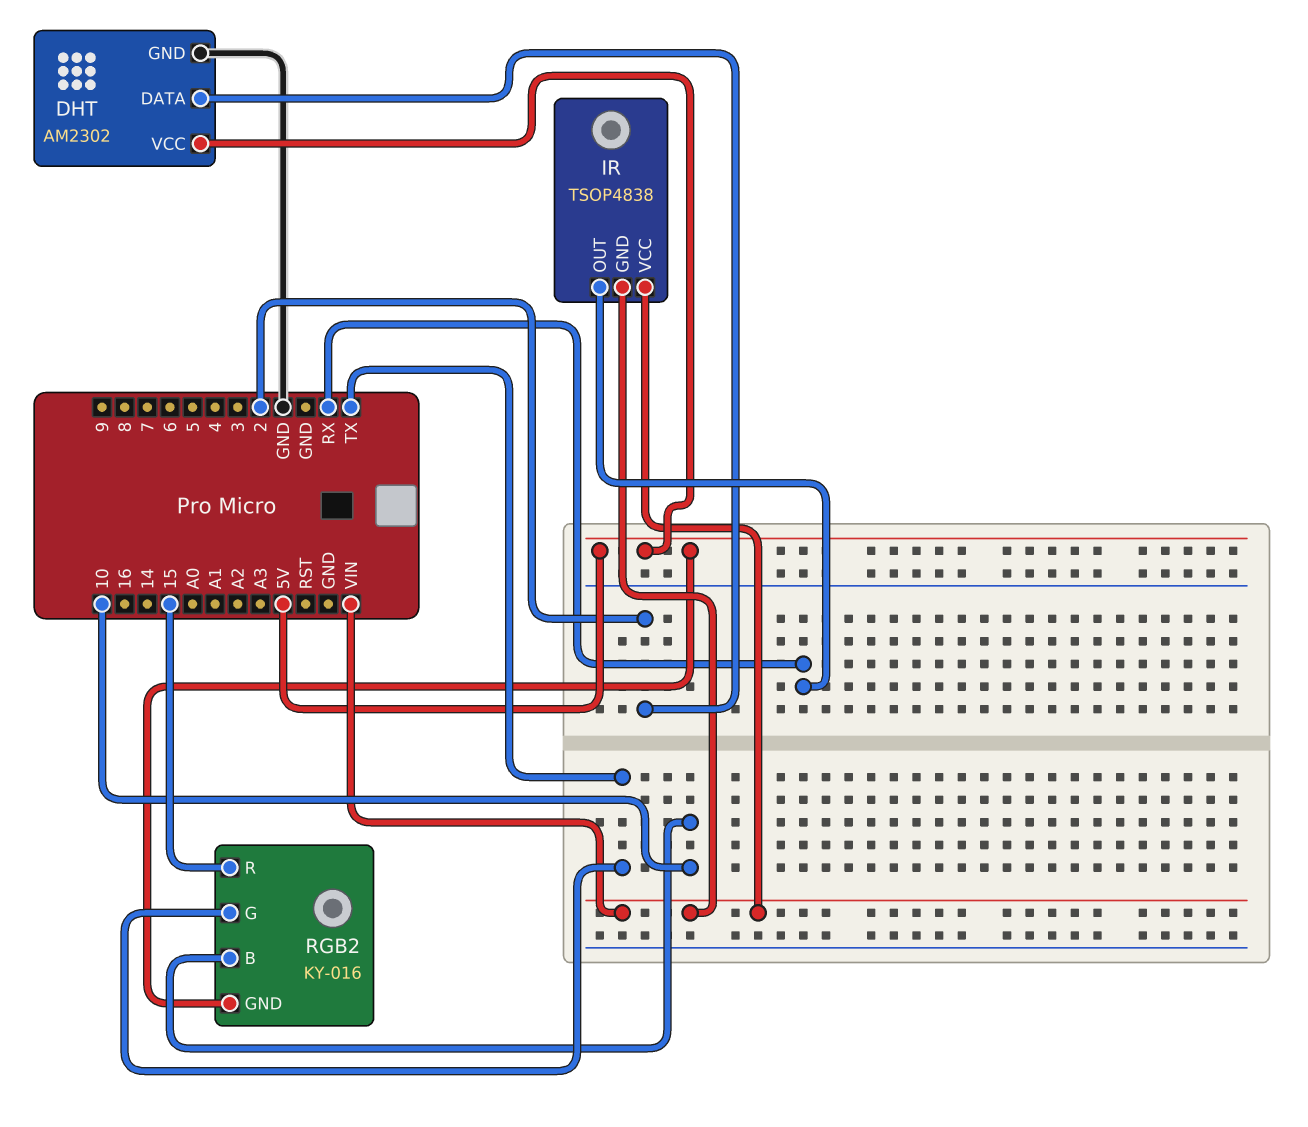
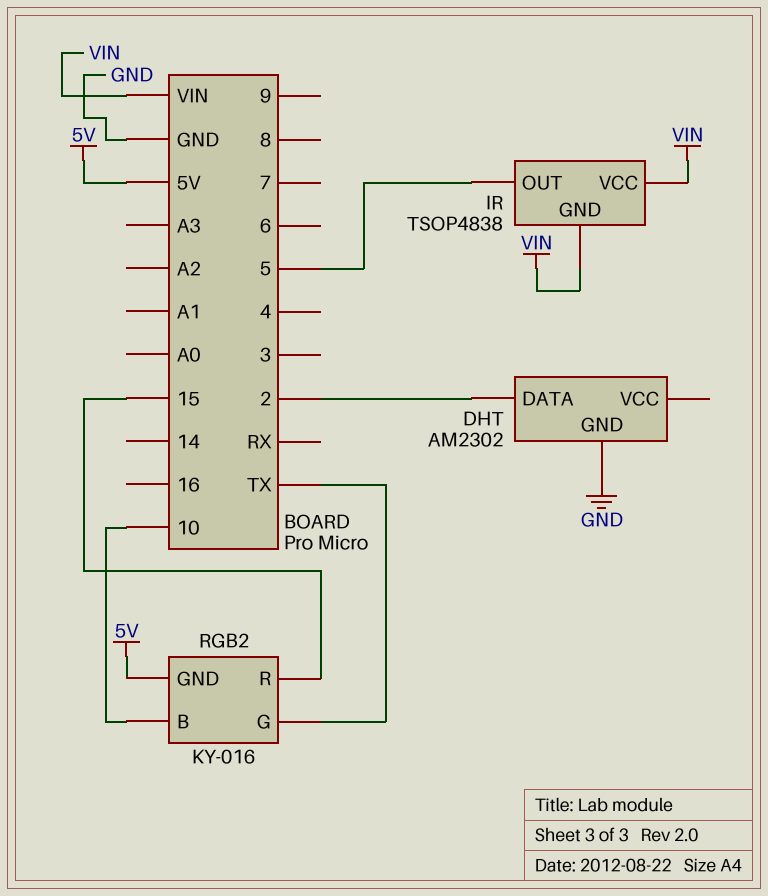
DHT pin VCC: 5V -> none
IR pin OUT: RX -> 5

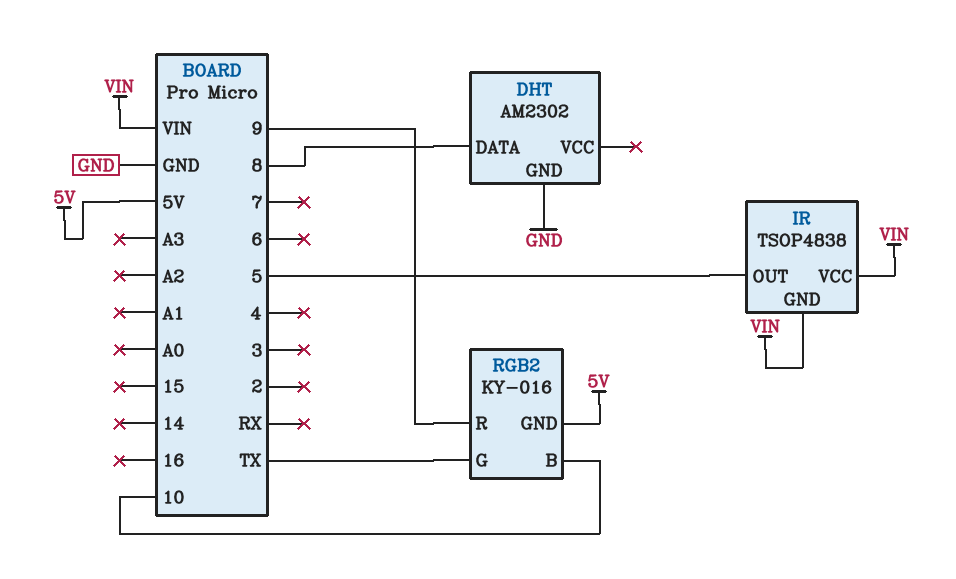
DHT pin DATA: 2 -> 8
RGB2 pin R: 15 -> 9

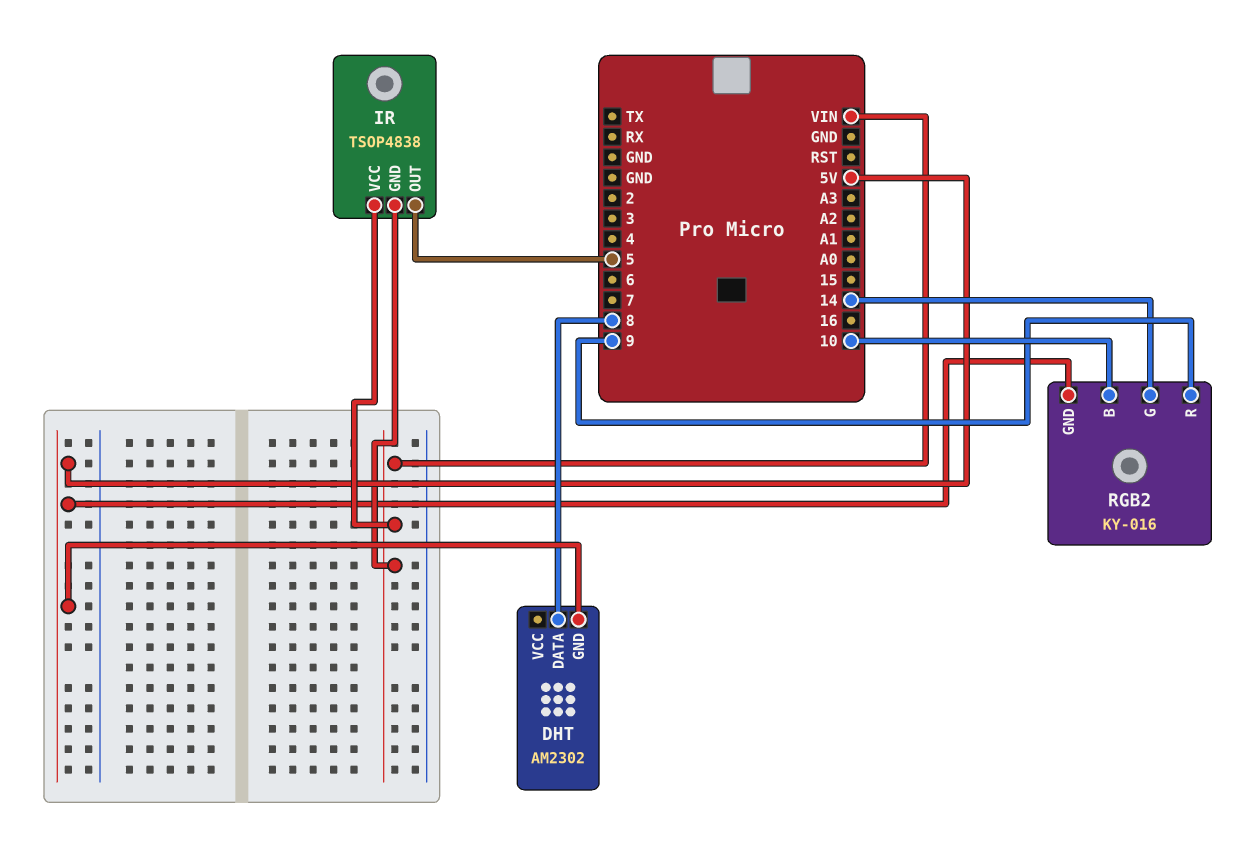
DHT pin GND: GND -> 5V
RGB2 pin G: TX -> 14

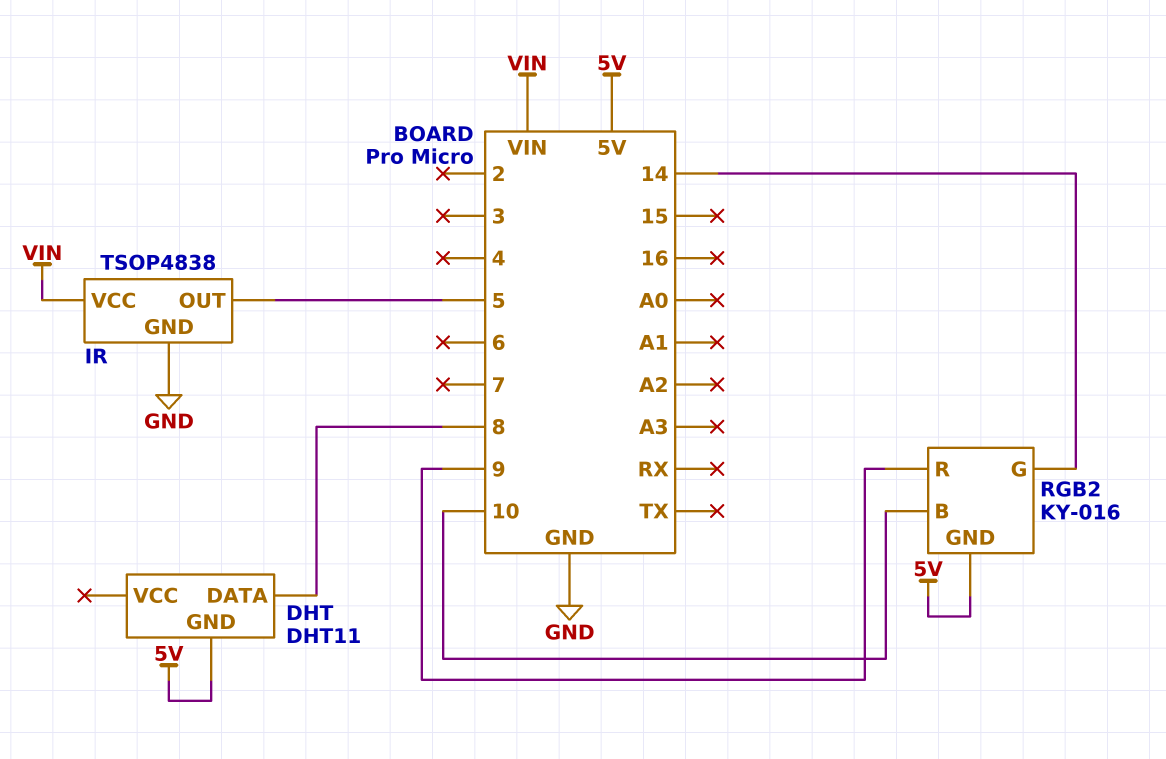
DHT: AM2302 -> DHT11
IR pin GND: VIN -> GND

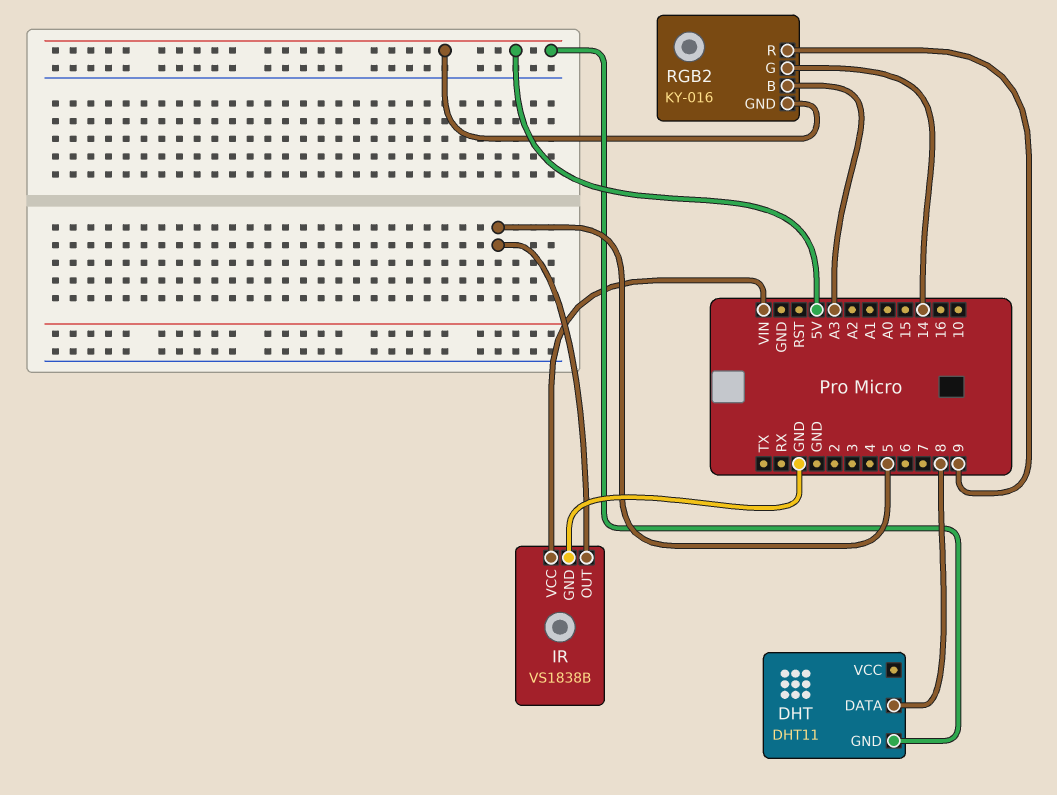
IR: TSOP4838 -> VS1838B
RGB2 pin B: 10 -> A3

